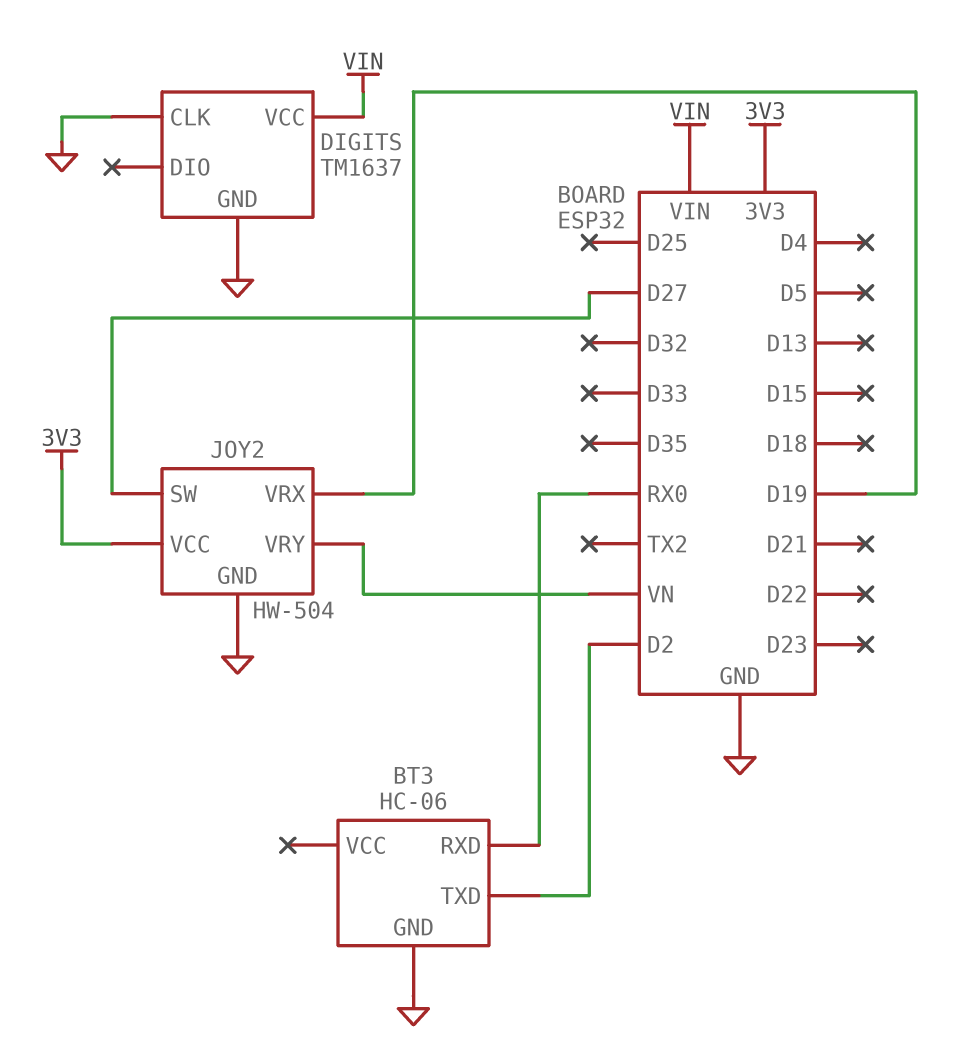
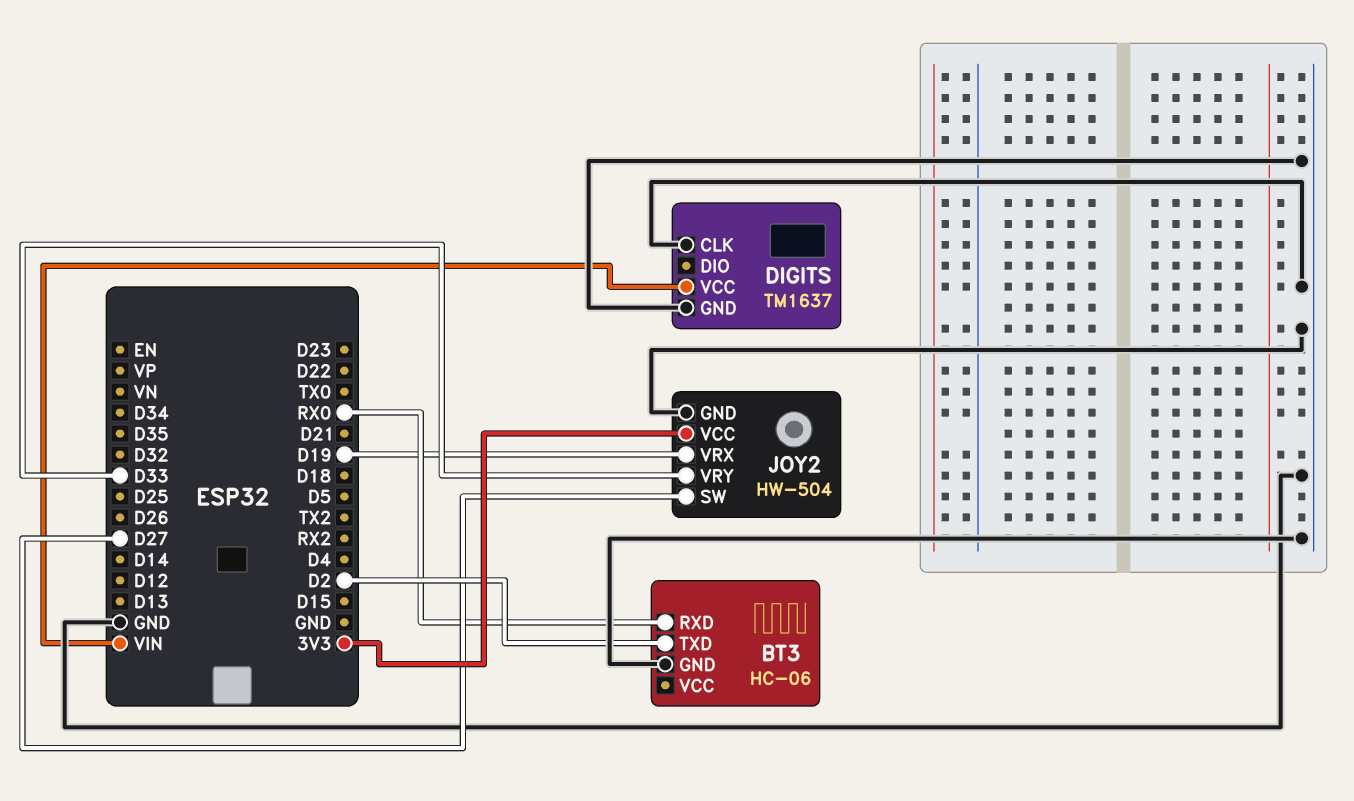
JOY2 pin VRY: VN -> D33

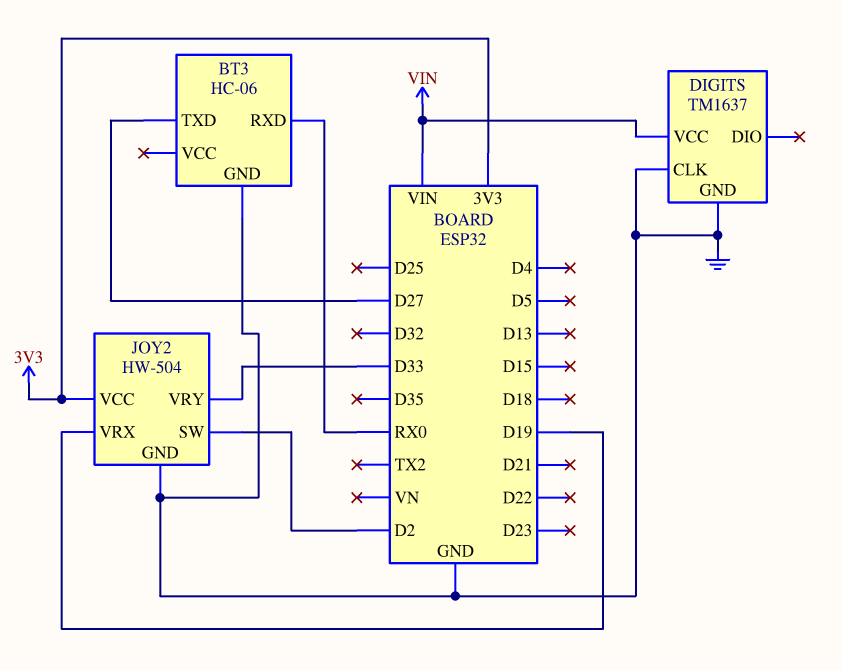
BT3 pin TXD: D2 -> D27
JOY2 pin SW: D27 -> D2

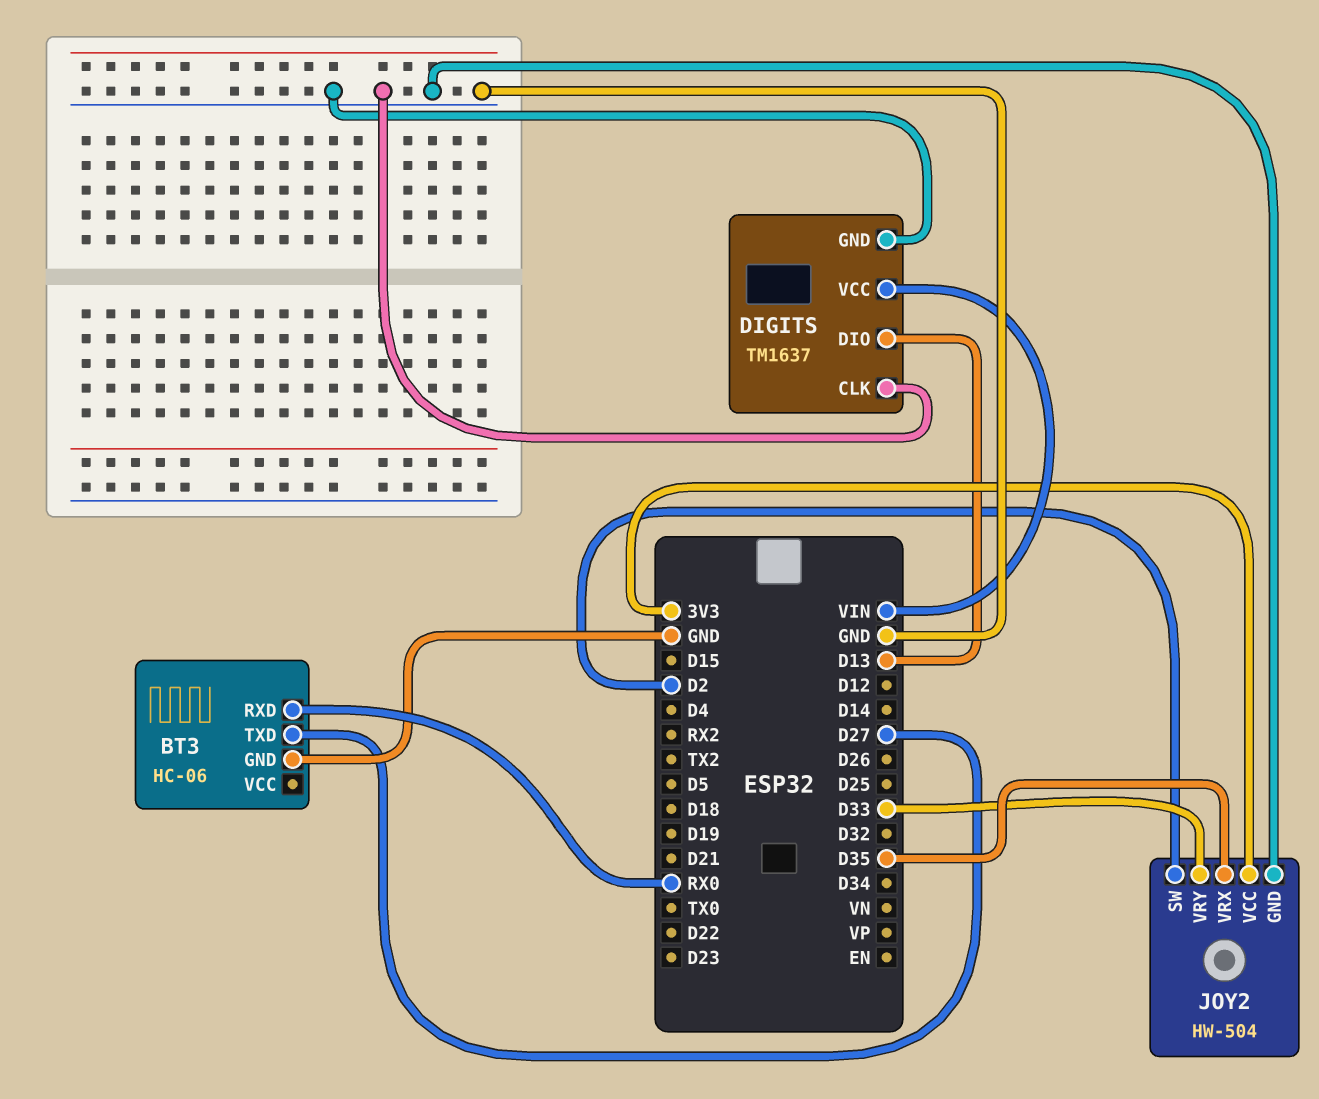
DIGITS pin DIO: none -> D13
JOY2 pin VRX: D19 -> D35

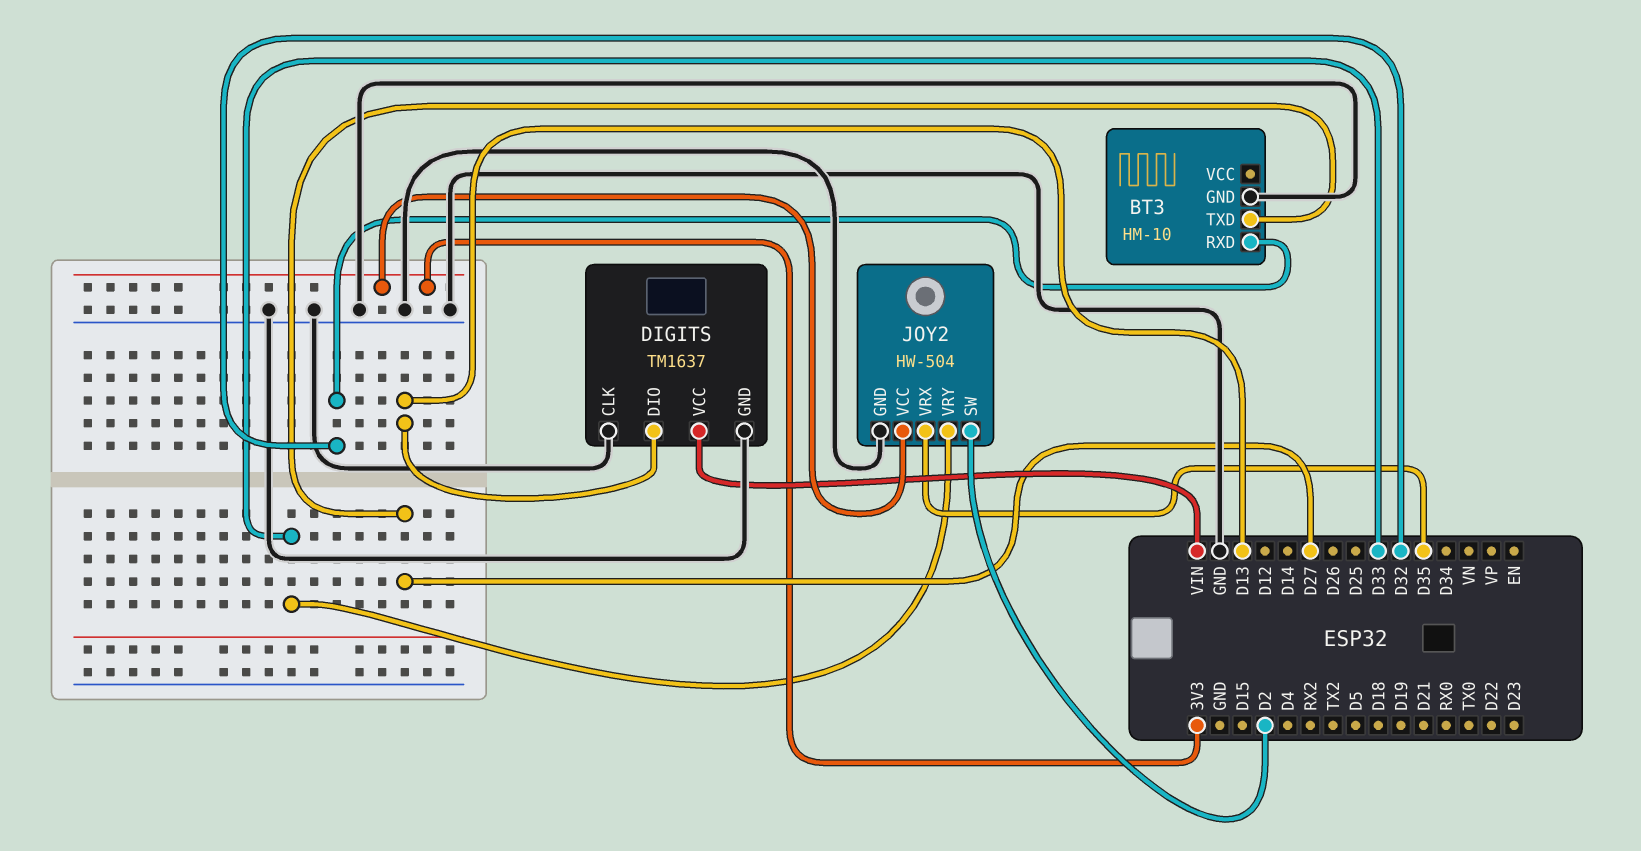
BT3: HC-06 -> HM-10
BT3 pin RXD: RX0 -> D32

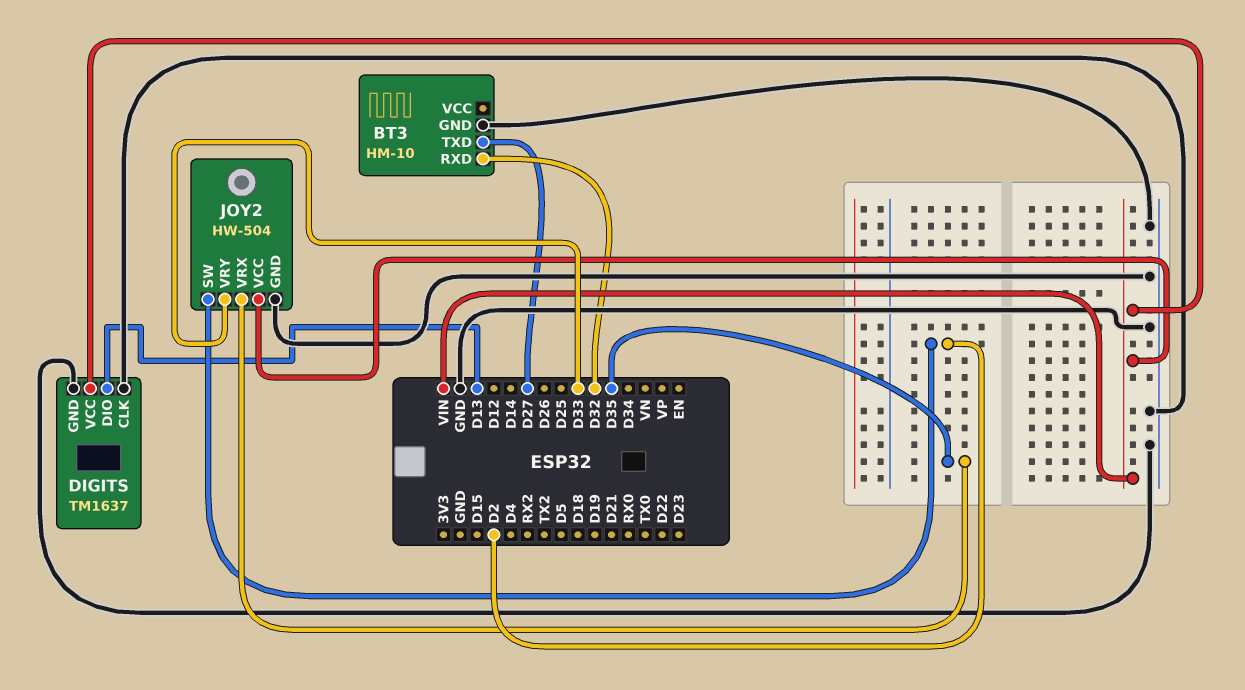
JOY2 pin VCC: 3V3 -> VIN

